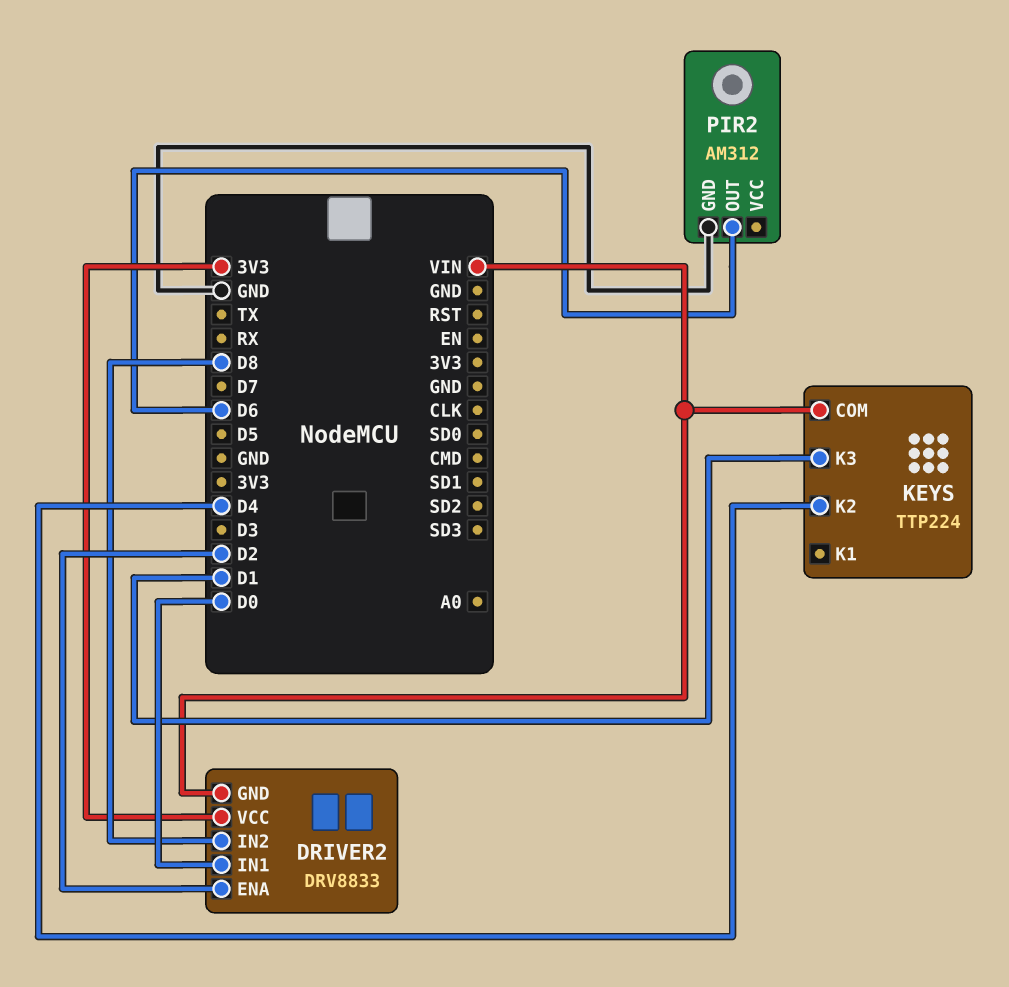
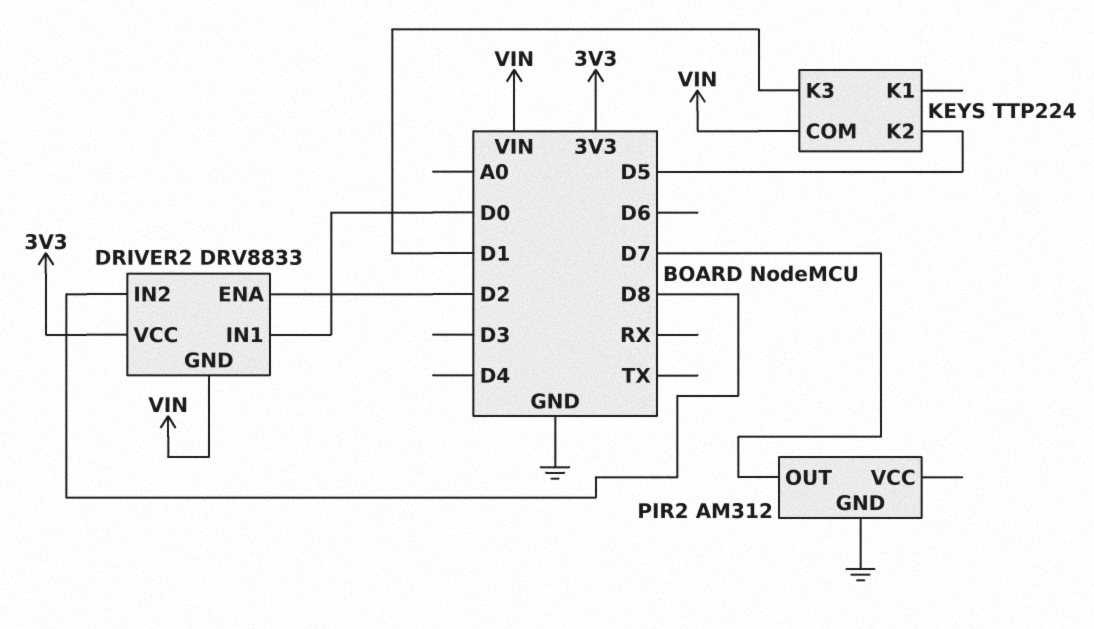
KEYS pin K2: D4 -> D5
PIR2 pin OUT: D6 -> D7

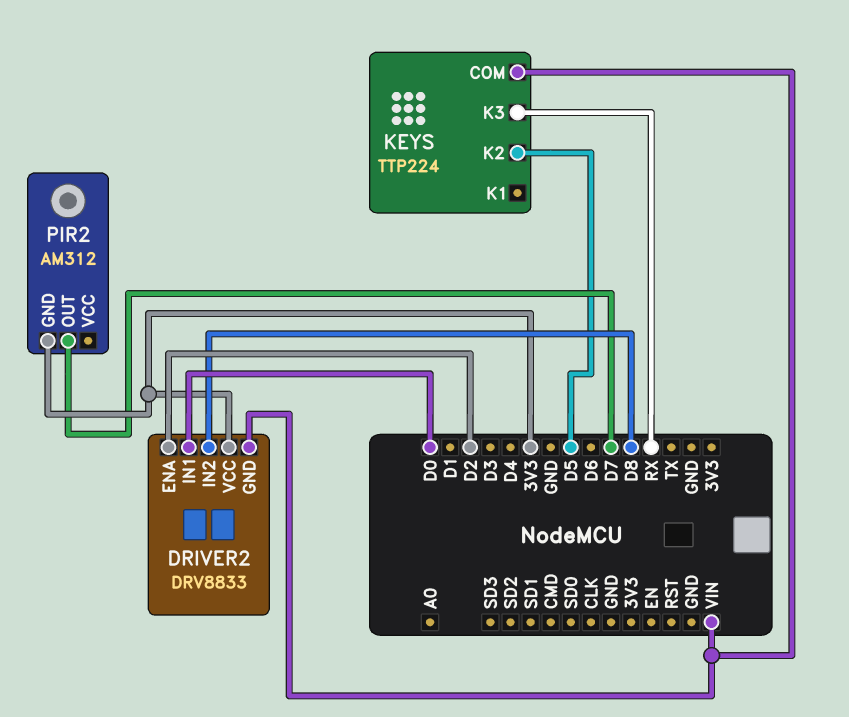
KEYS pin K3: D1 -> RX
PIR2 pin GND: GND -> 3V3

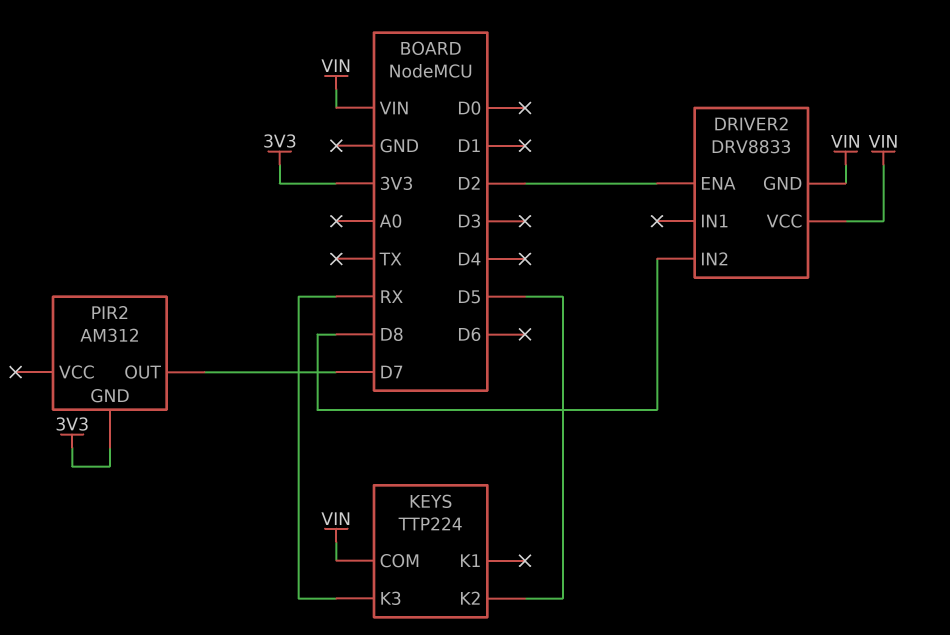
DRIVER2 pin IN1: D0 -> none
DRIVER2 pin VCC: 3V3 -> VIN

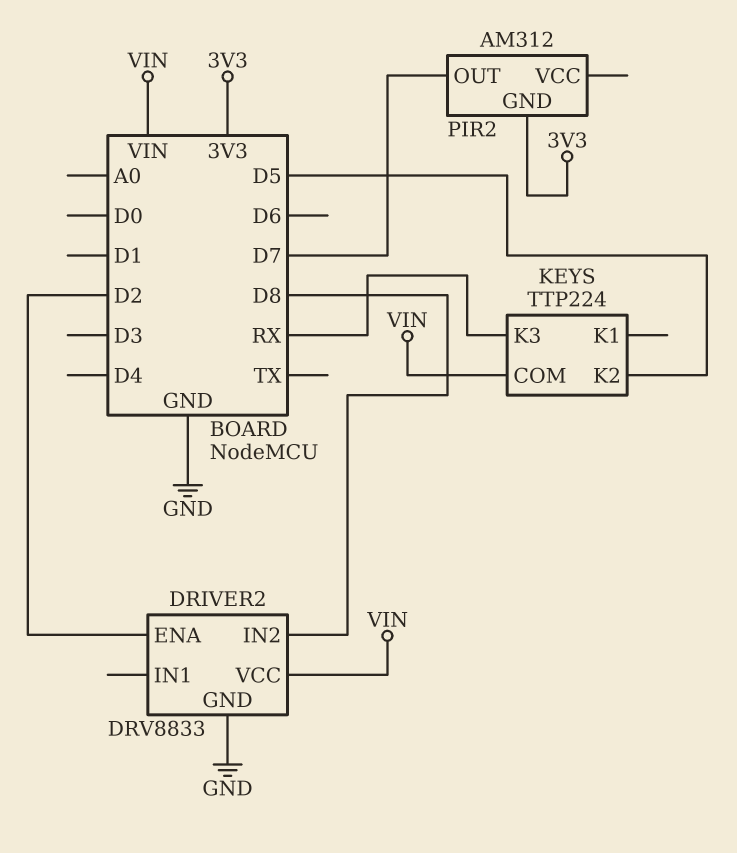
DRIVER2 pin GND: VIN -> GND

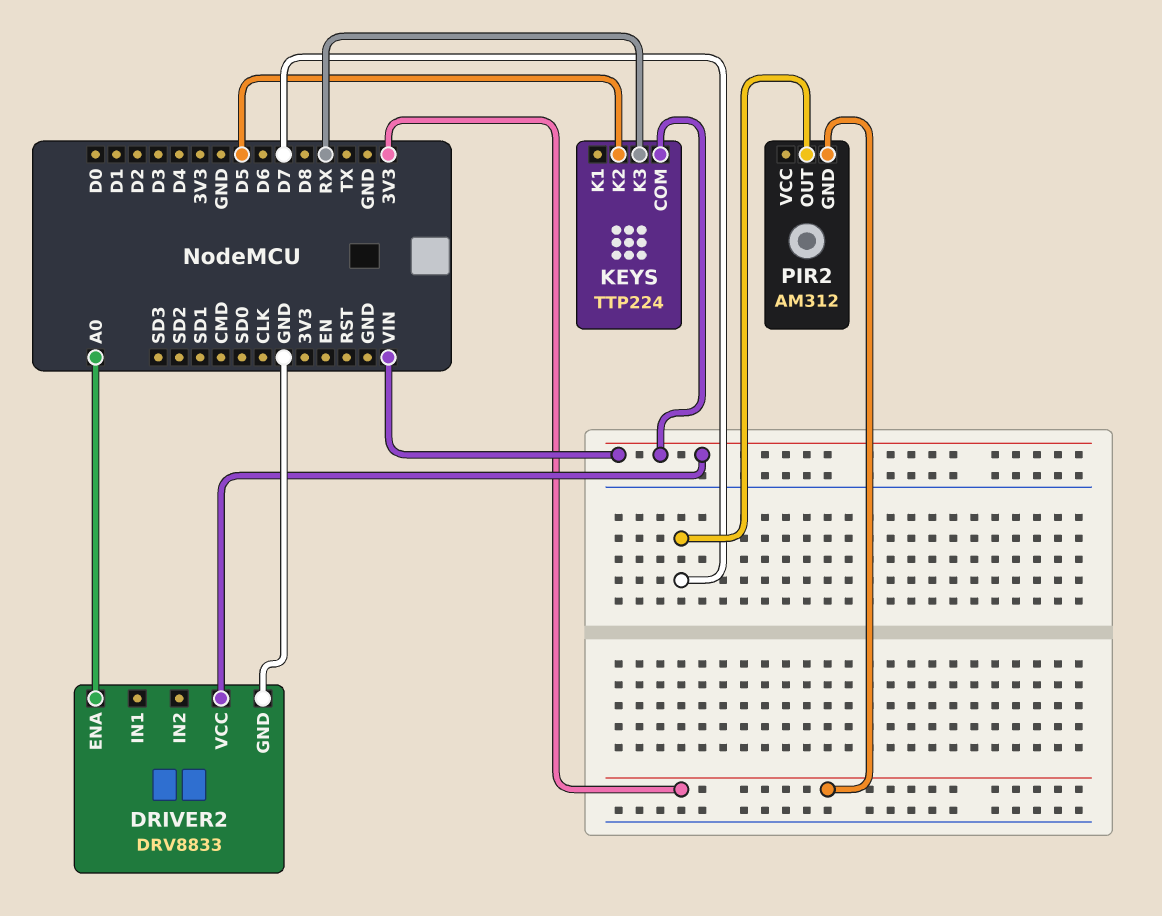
DRIVER2 pin ENA: D2 -> A0
DRIVER2 pin IN2: D8 -> none

